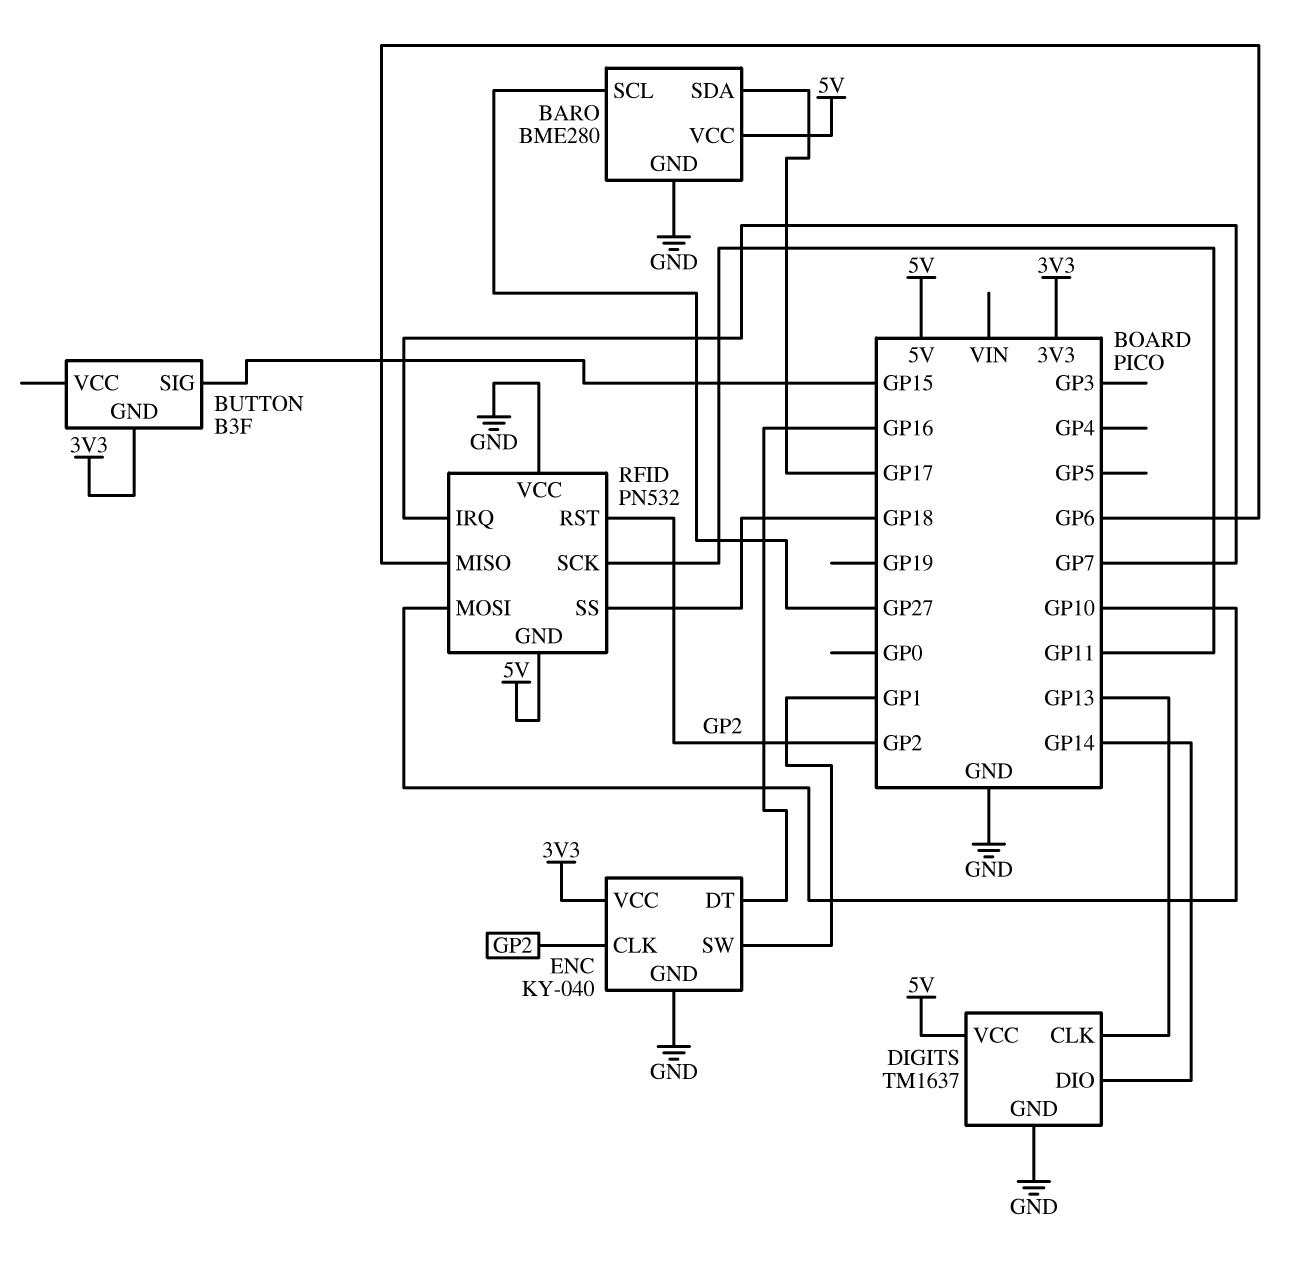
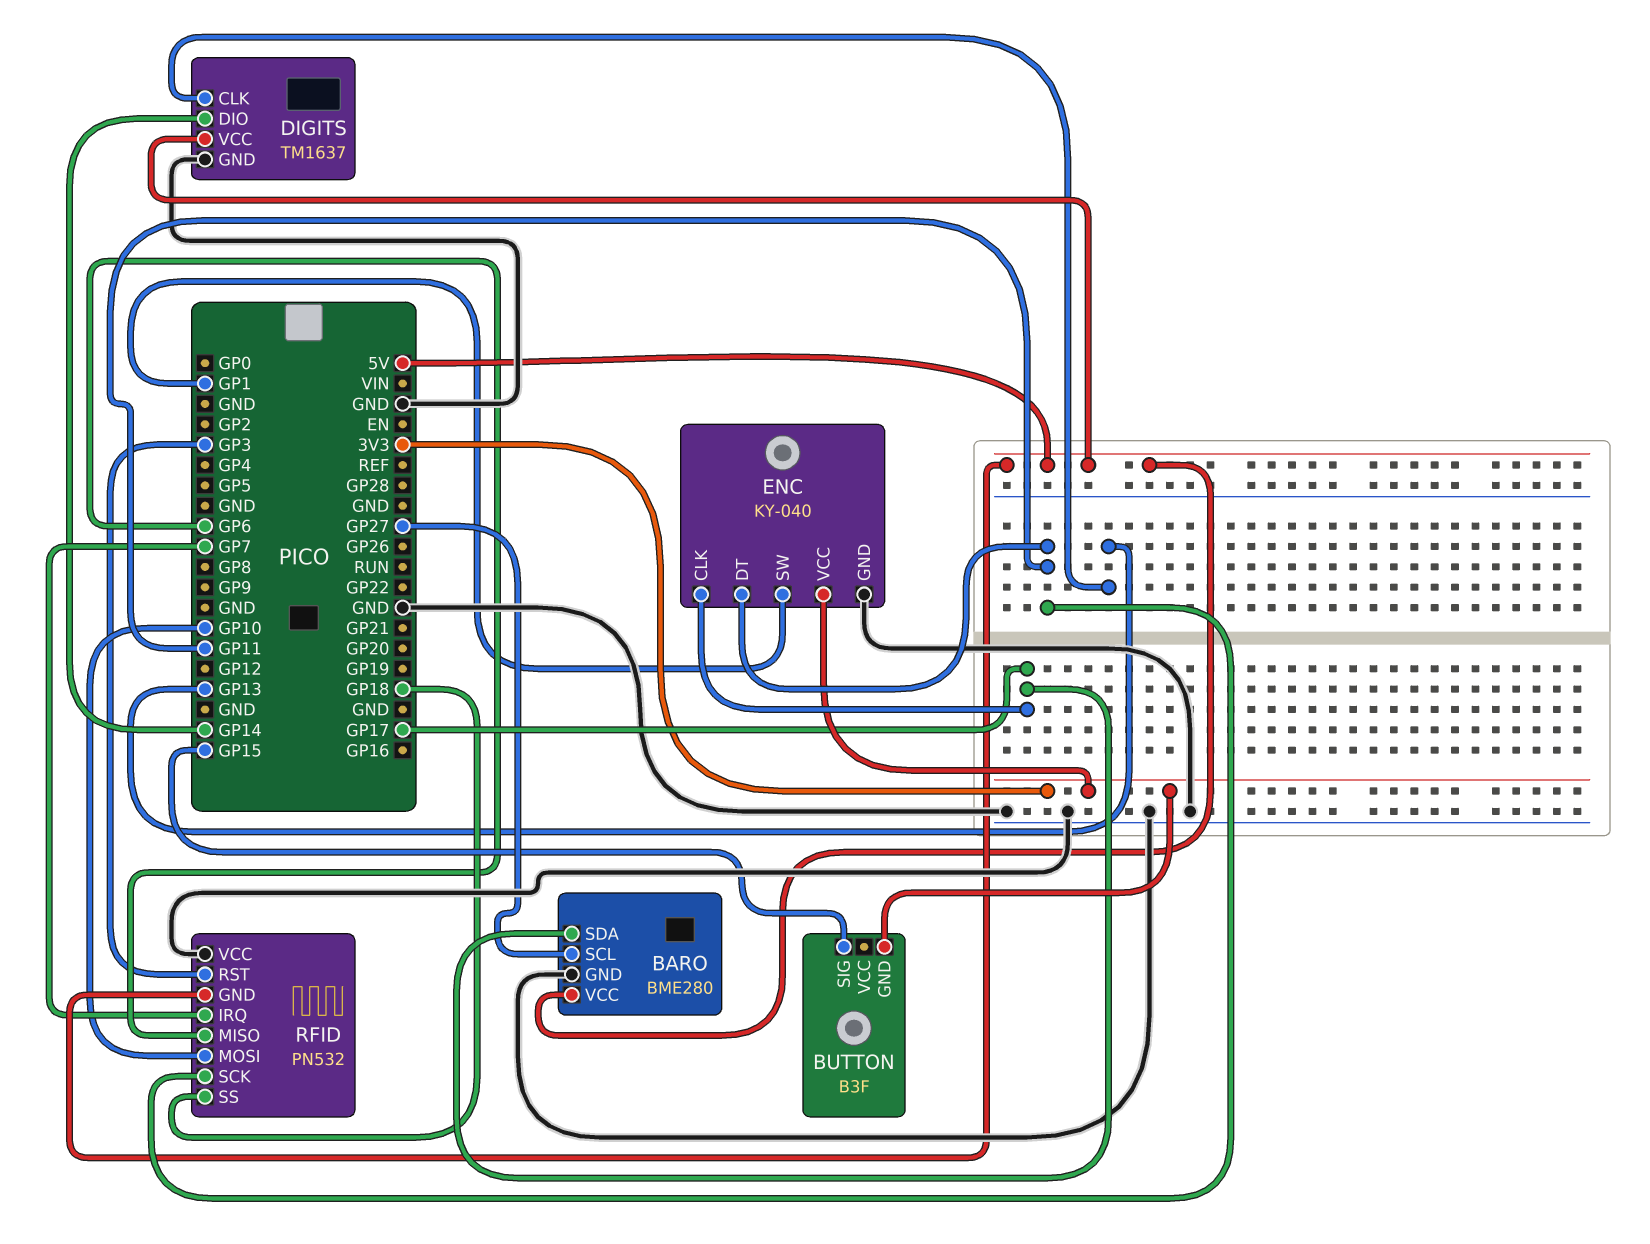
ENC pin CLK: GP2 -> GP17
ENC pin DT: GP16 -> GP11
RFID pin RST: GP2 -> GP3

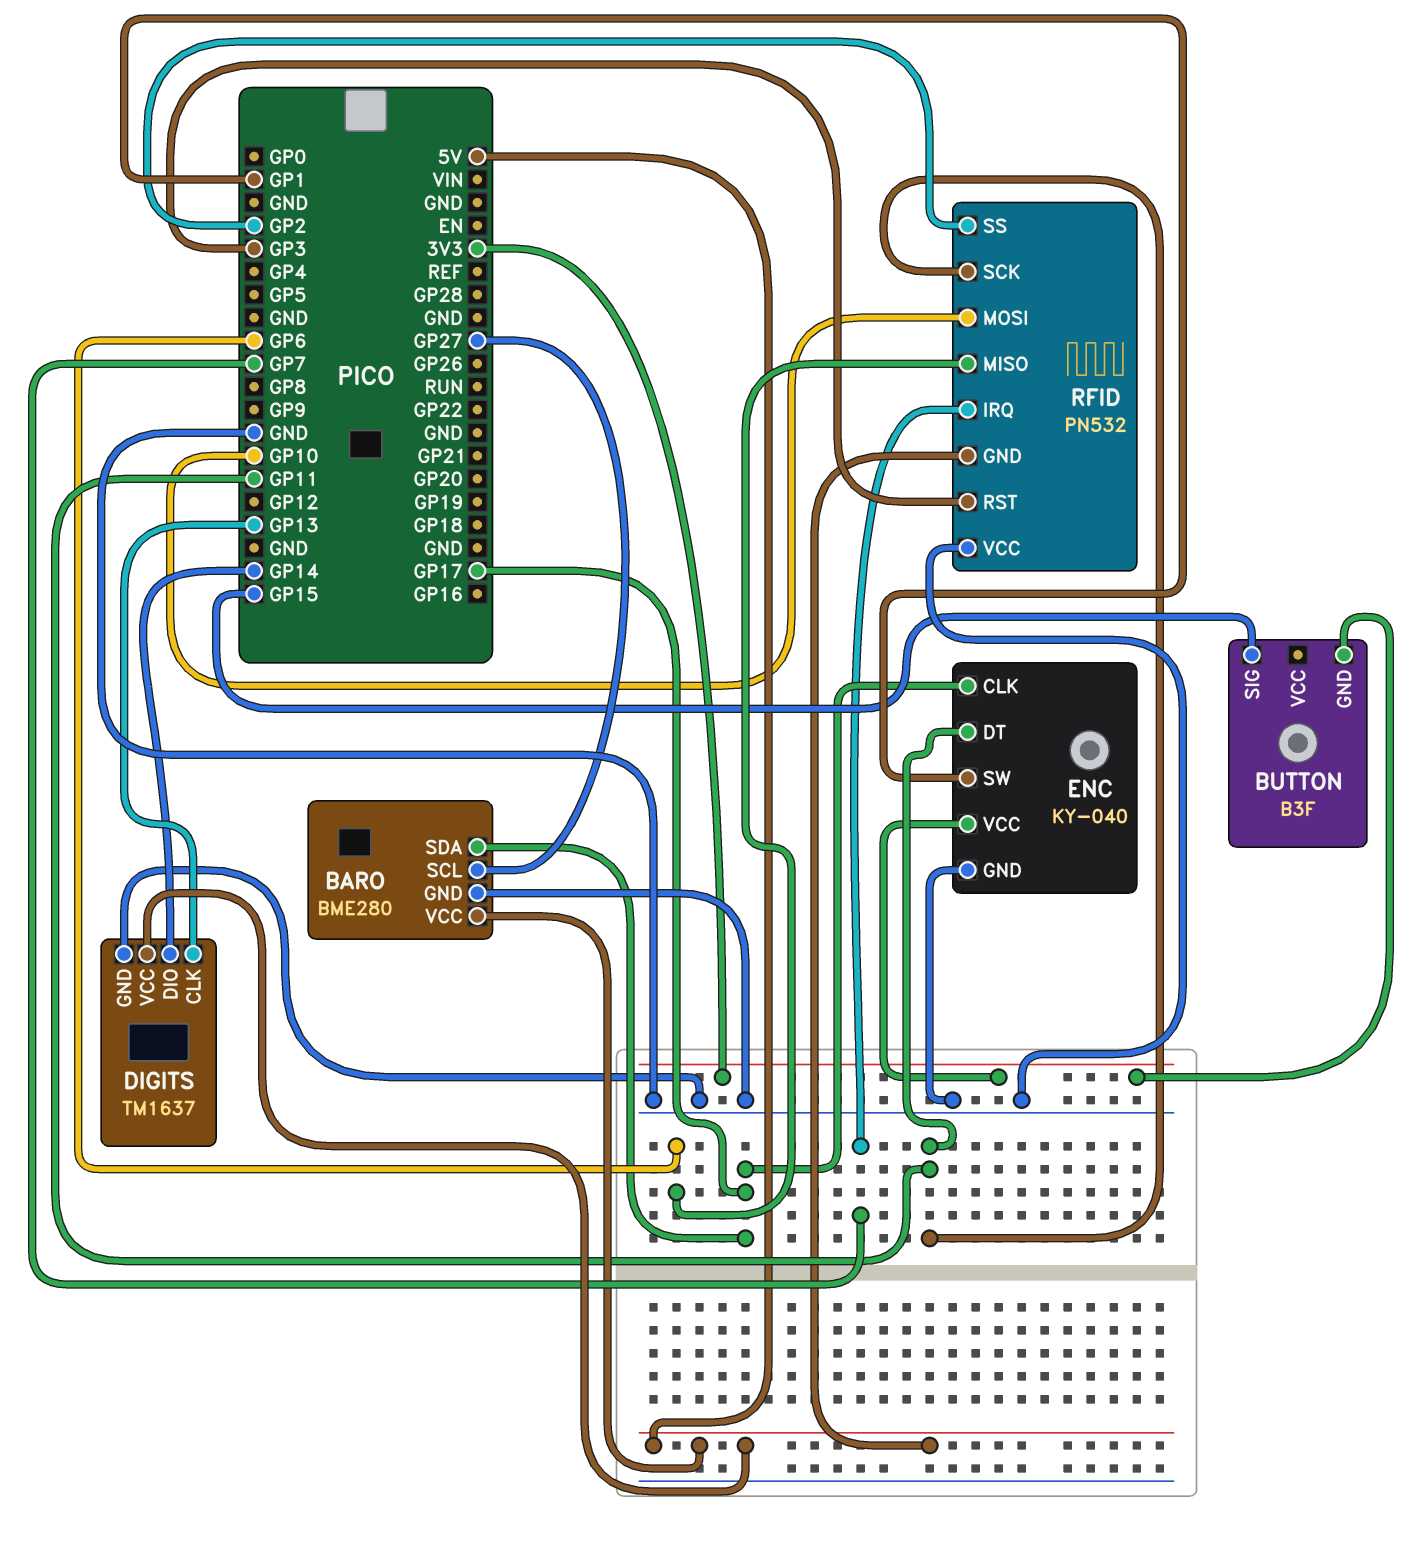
RFID pin SS: GP18 -> GP2

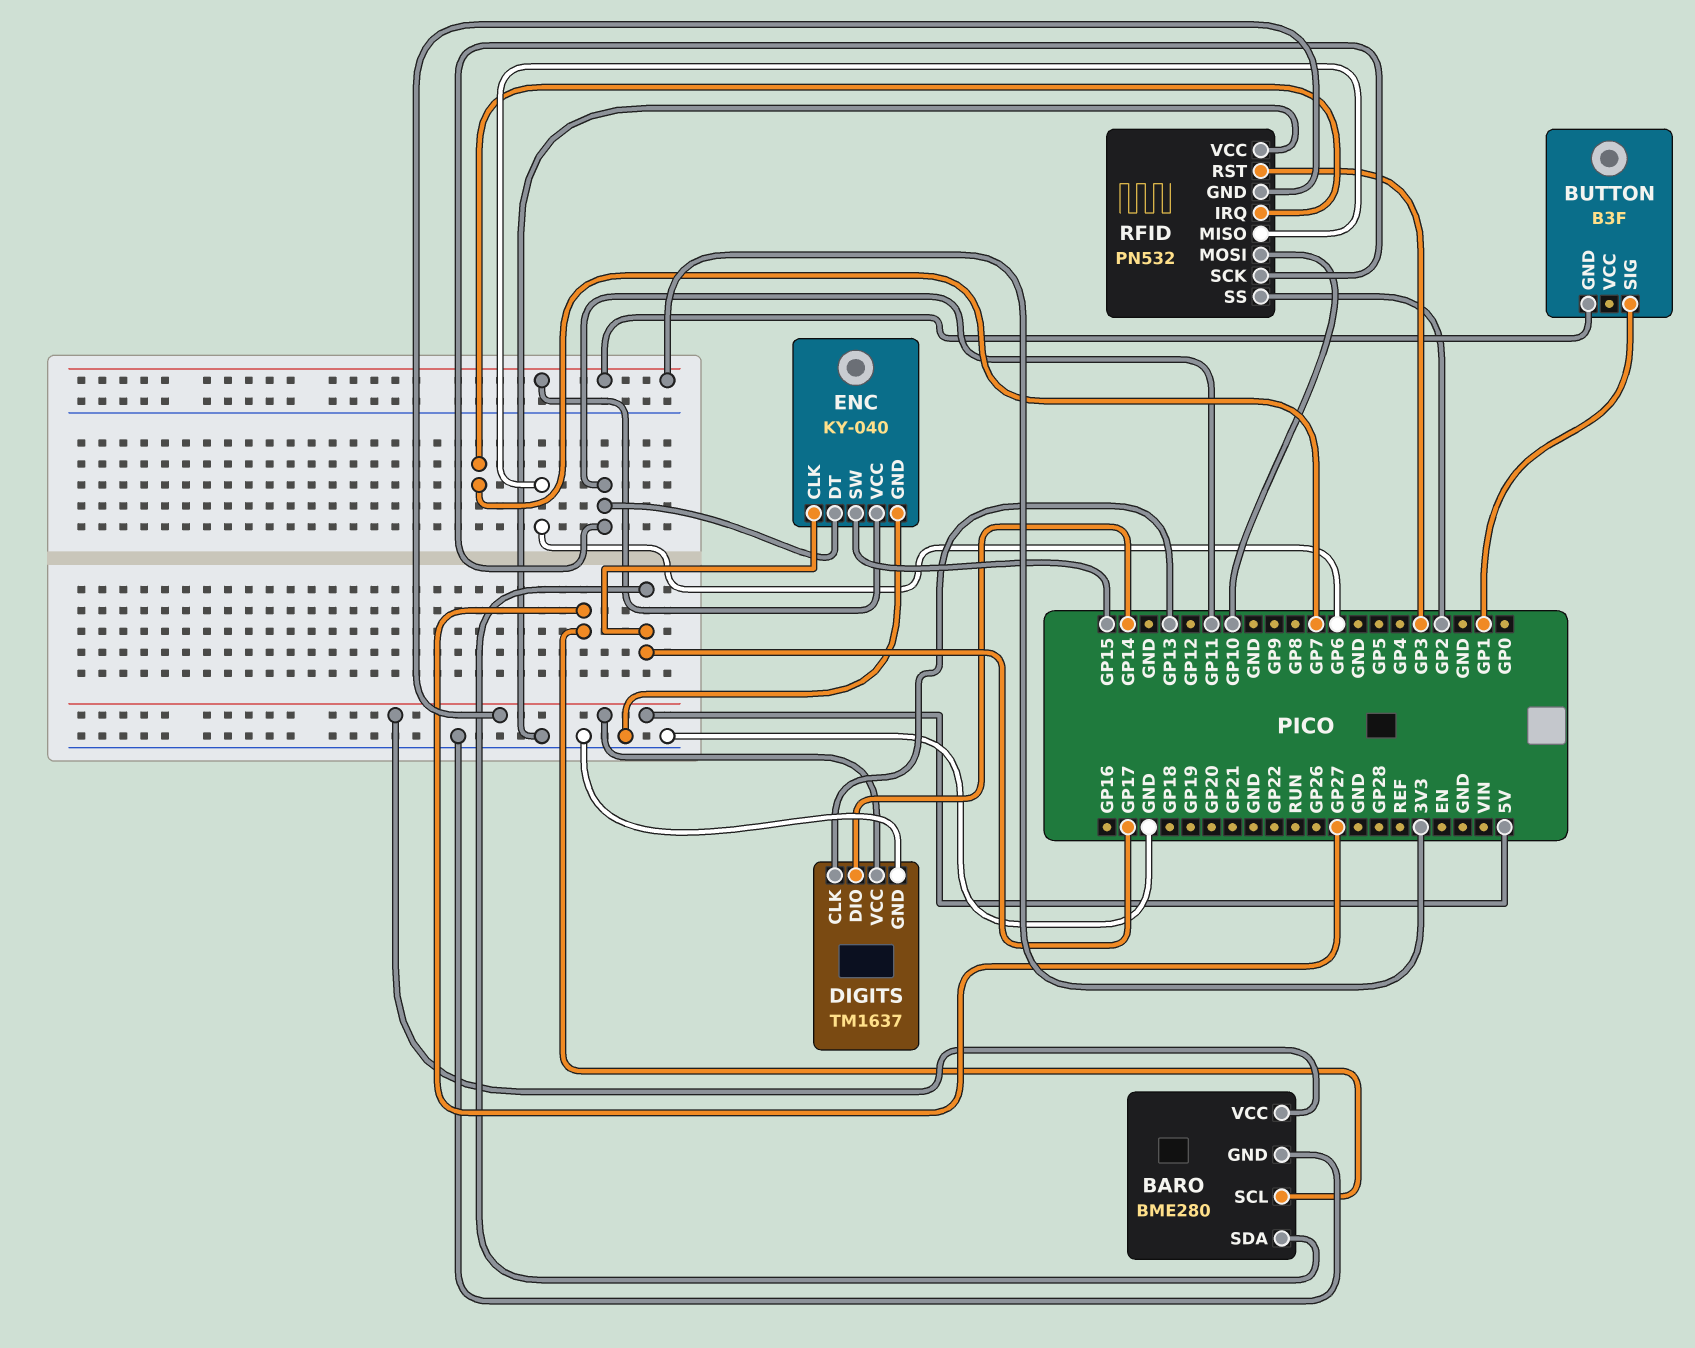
BUTTON pin SIG: GP15 -> GP1
ENC pin SW: GP1 -> GP15

